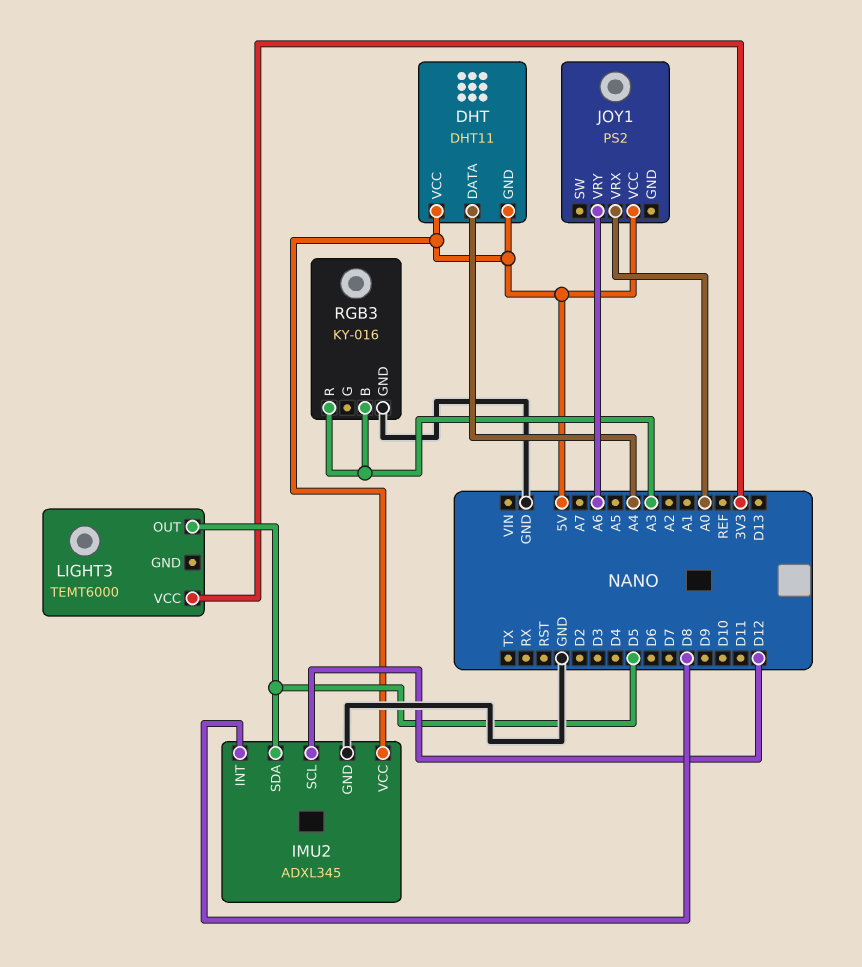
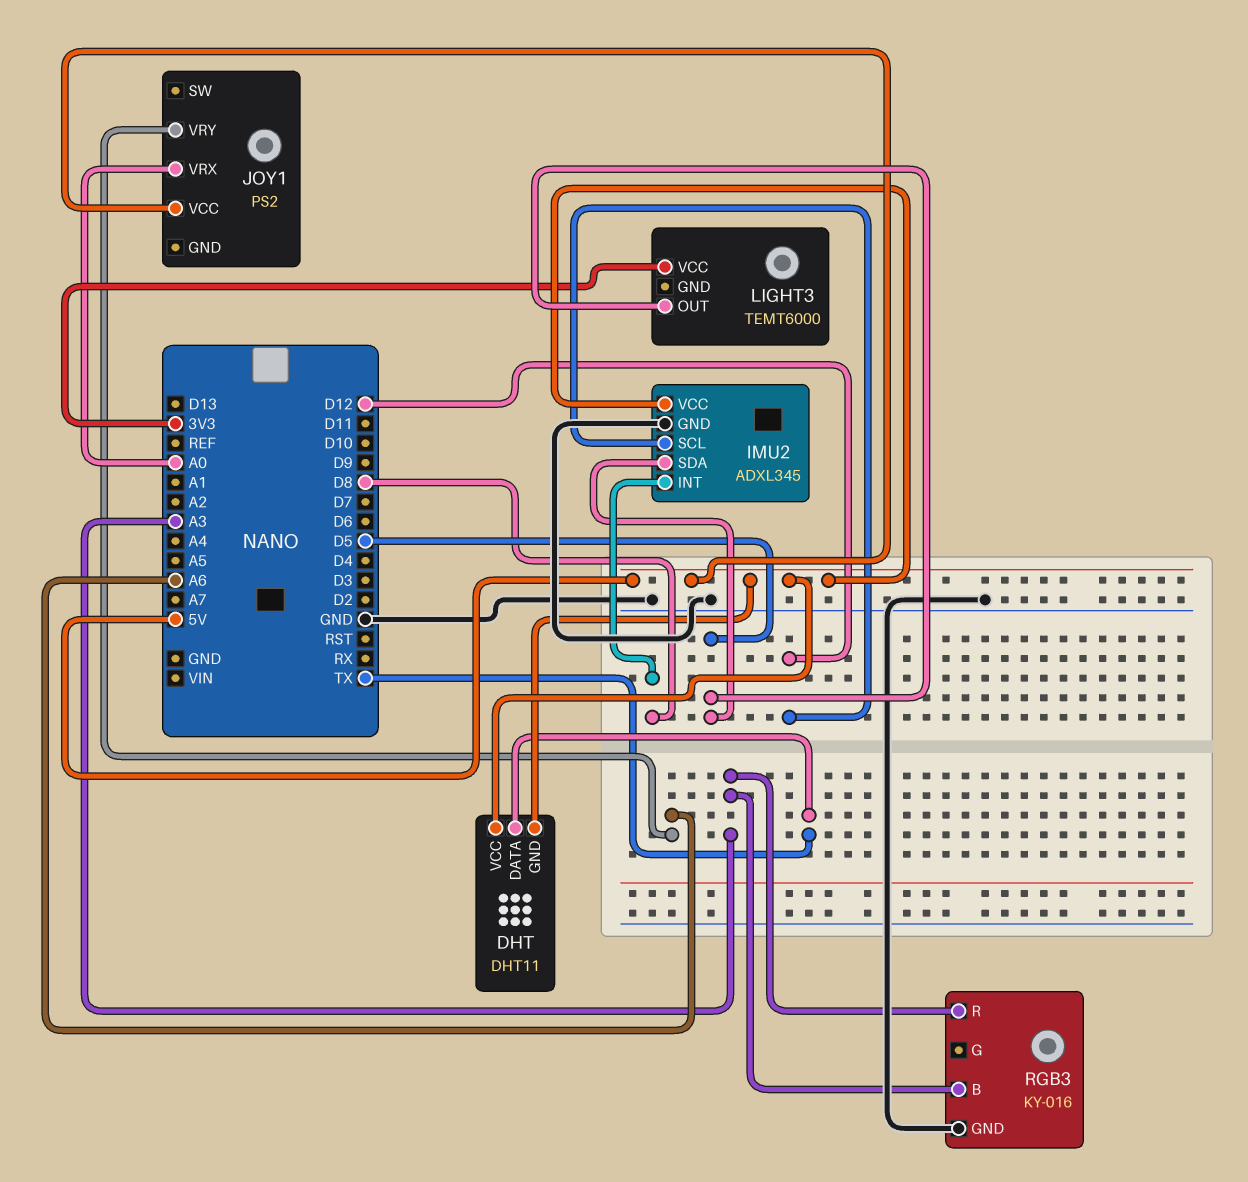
DHT pin DATA: A4 -> TX

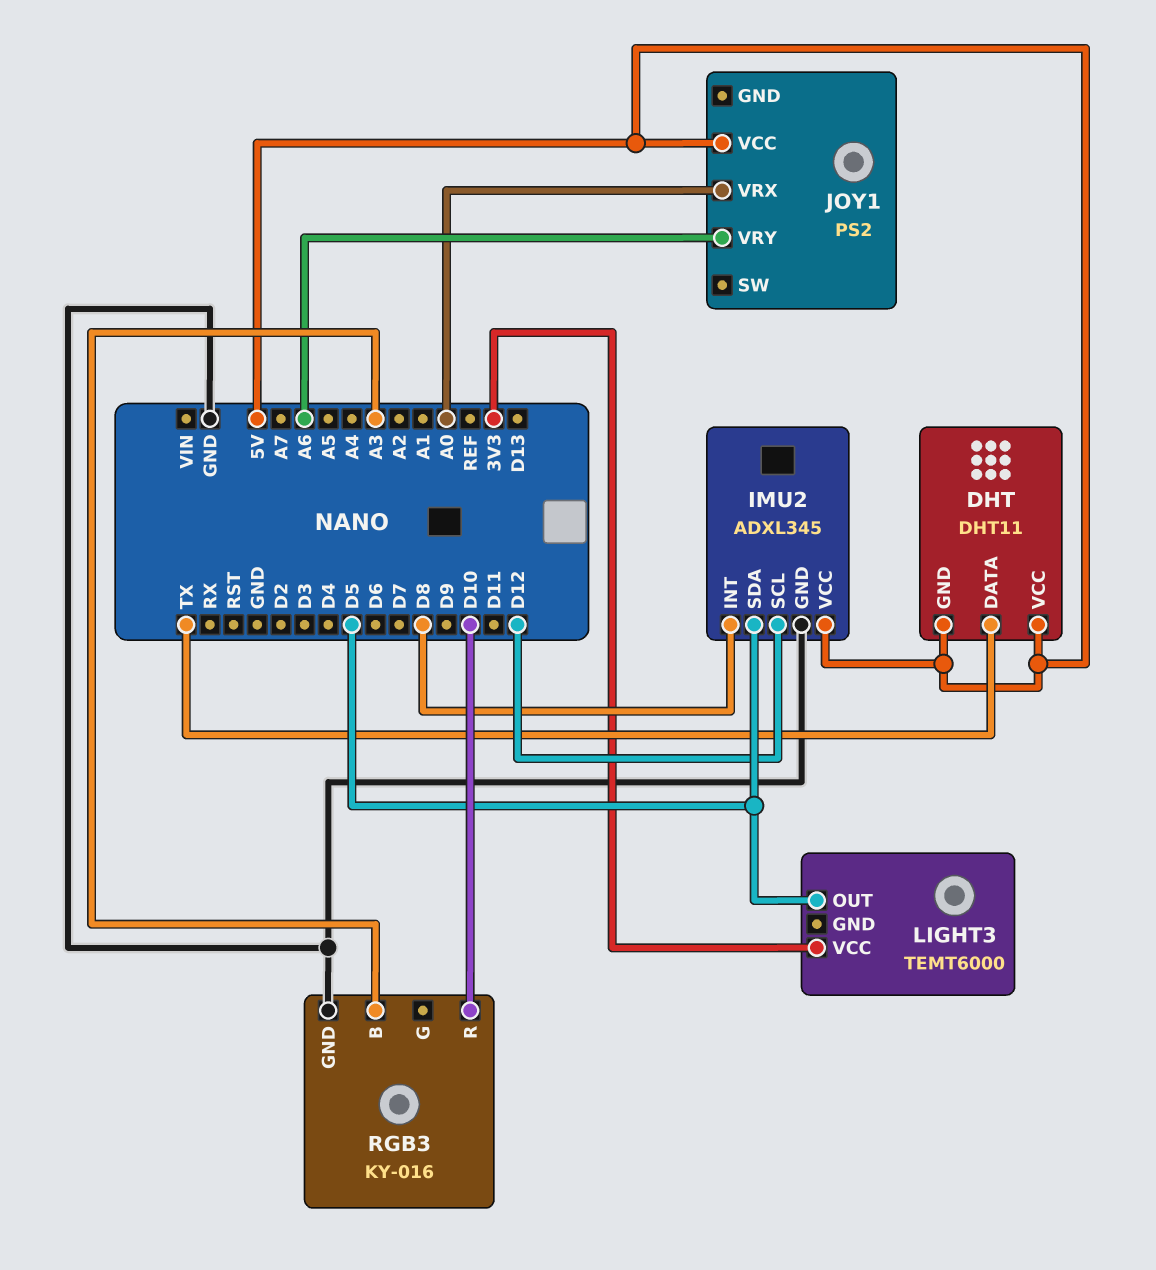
RGB3 pin R: A3 -> D10

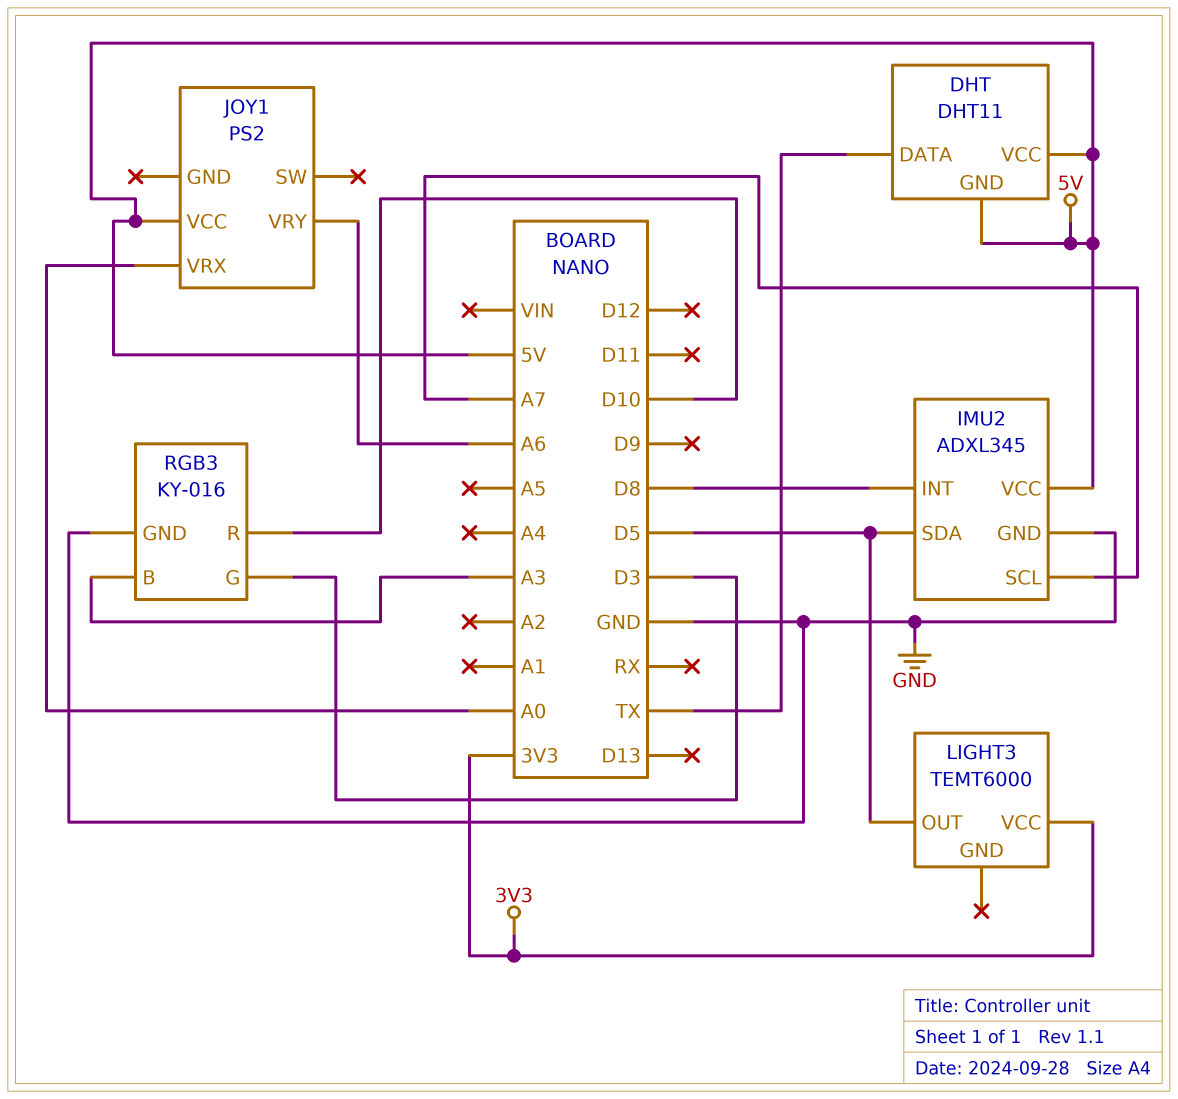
IMU2 pin SCL: D12 -> A7
RGB3 pin G: none -> D3

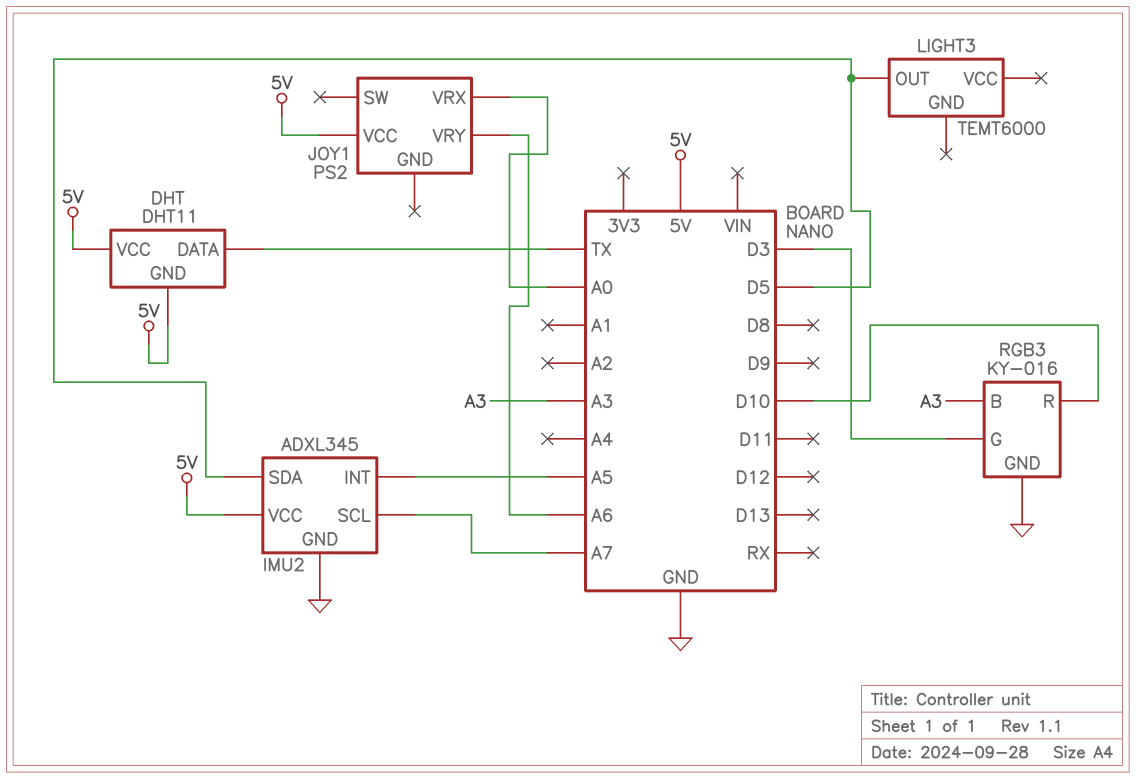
IMU2 pin INT: D8 -> A5
LIGHT3 pin VCC: 3V3 -> none

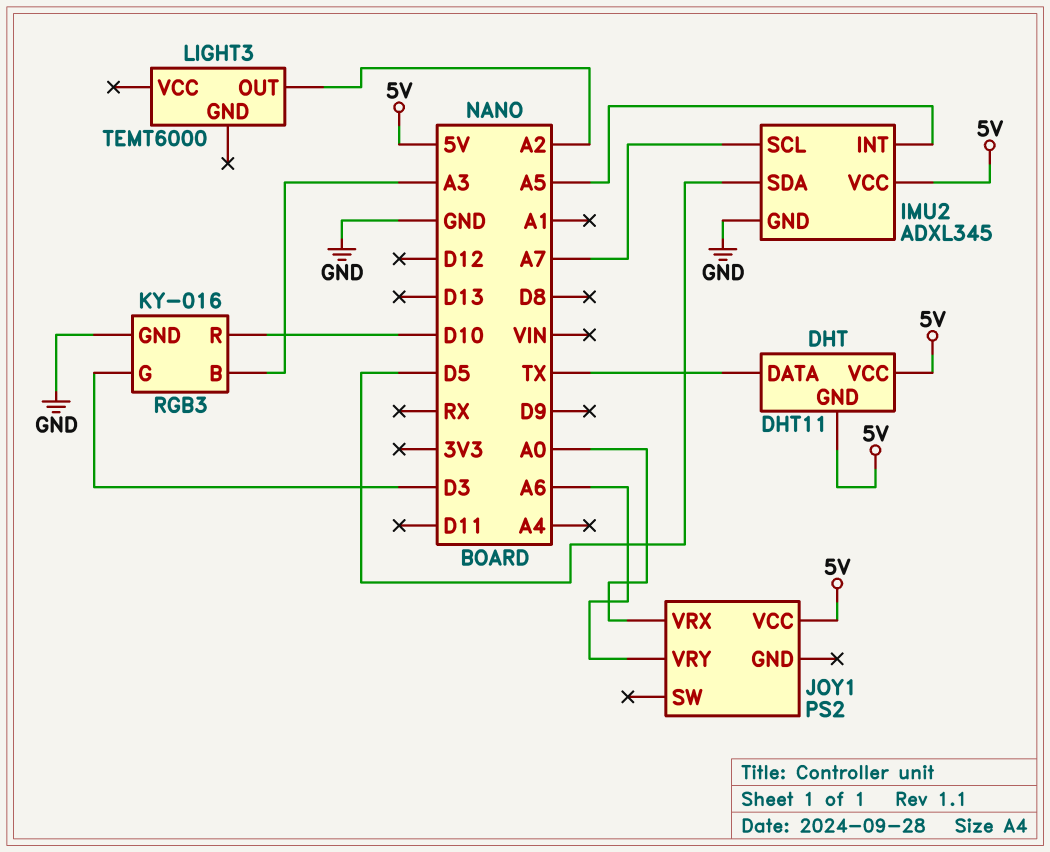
LIGHT3 pin OUT: D5 -> A2

